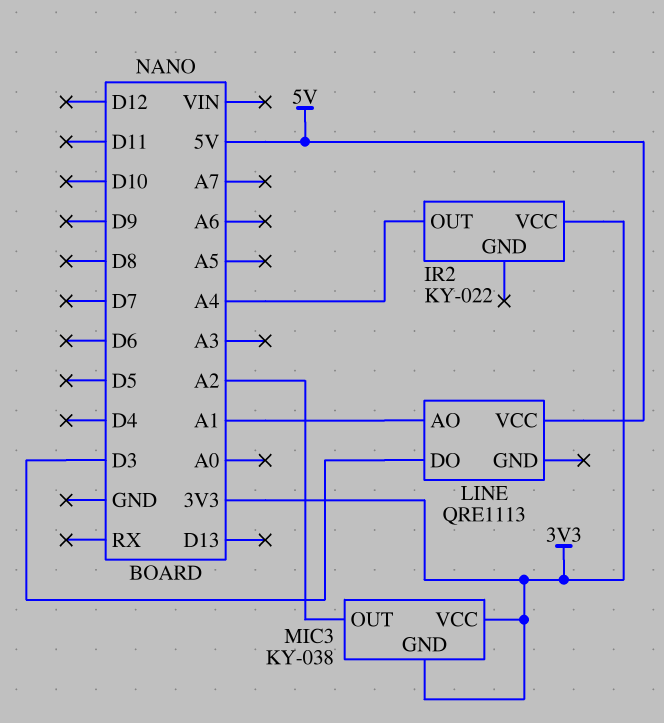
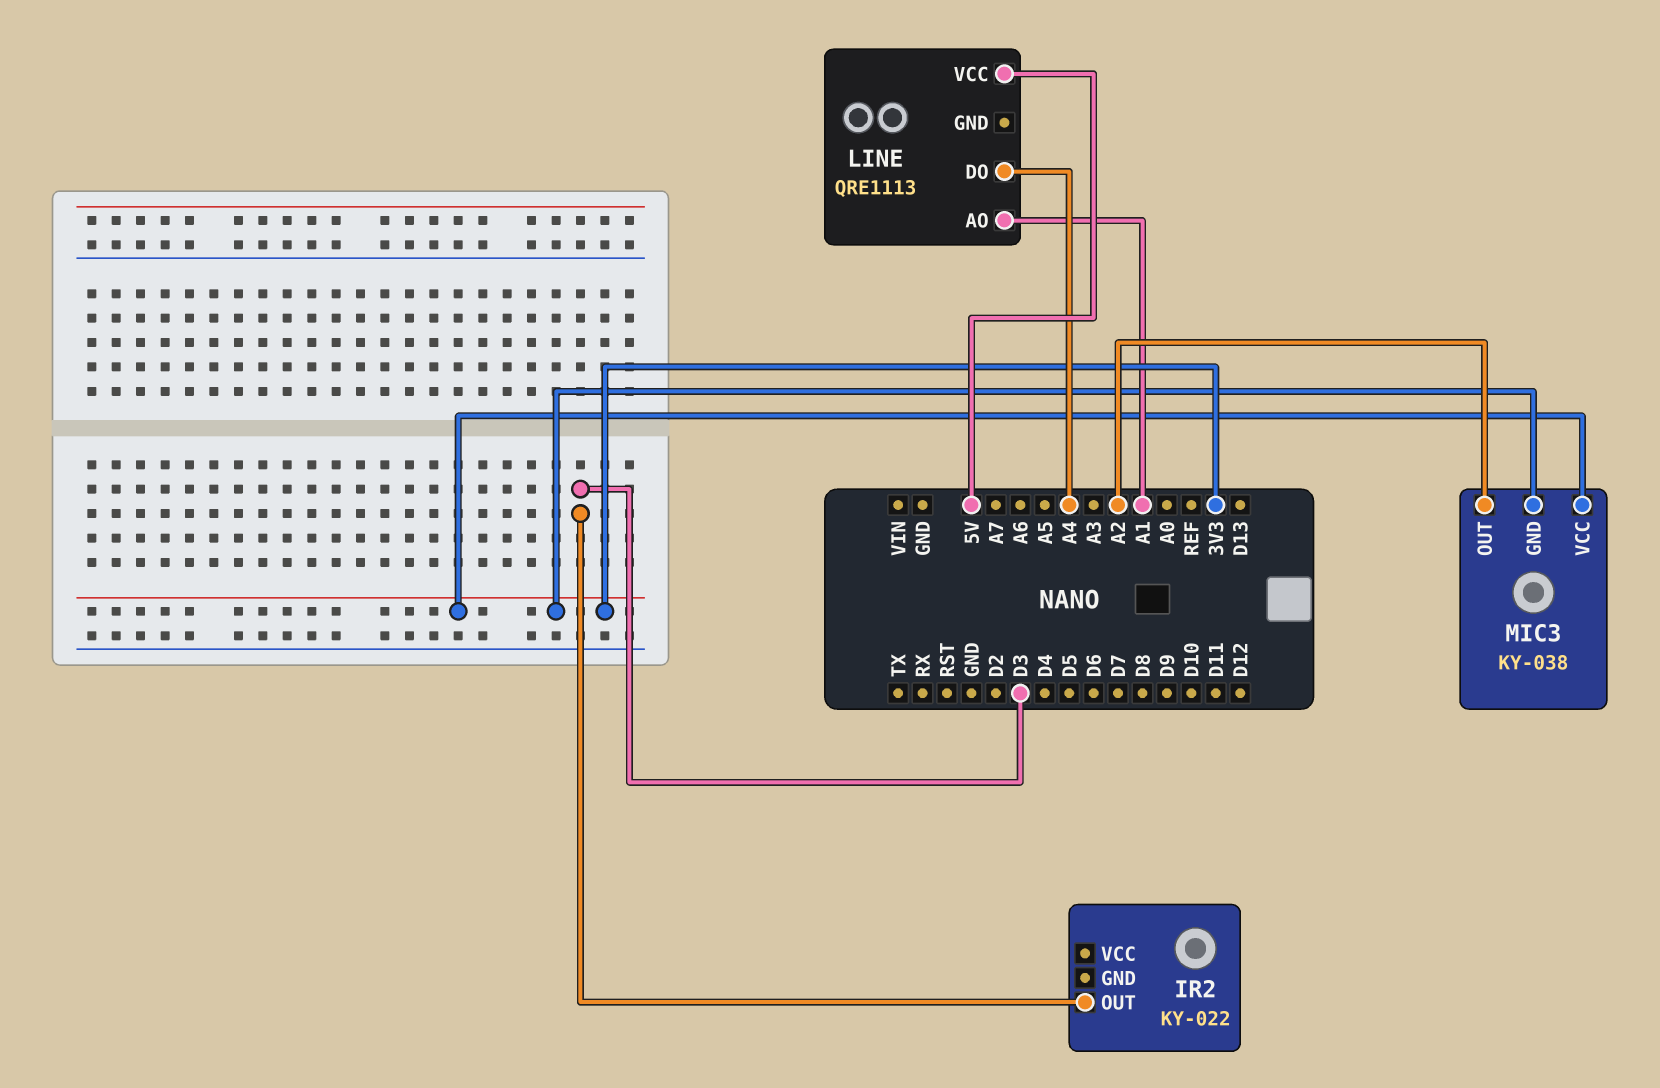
IR2 pin OUT: A4 -> D3
IR2 pin VCC: 3V3 -> none
LINE pin DO: D3 -> A4

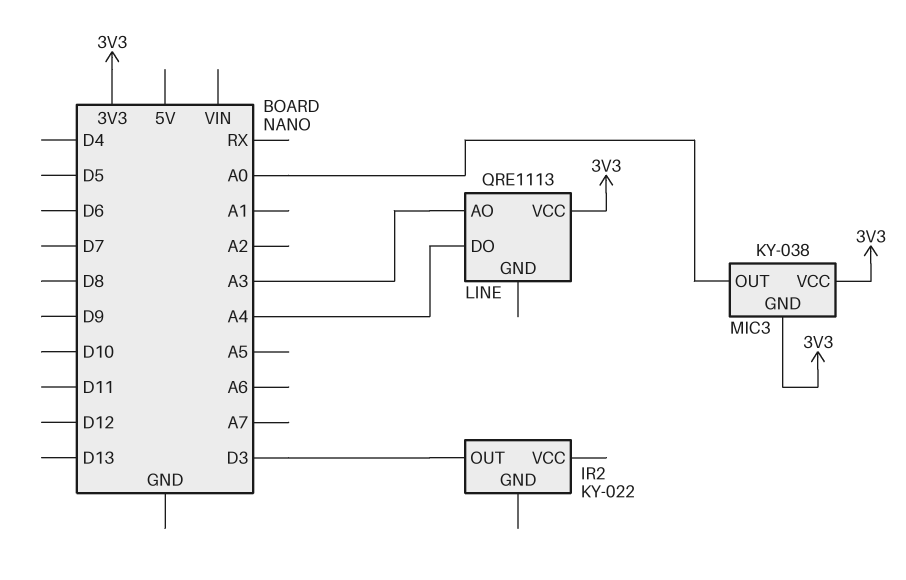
LINE pin AO: A1 -> A3
LINE pin VCC: 5V -> 3V3
MIC3 pin OUT: A2 -> A0

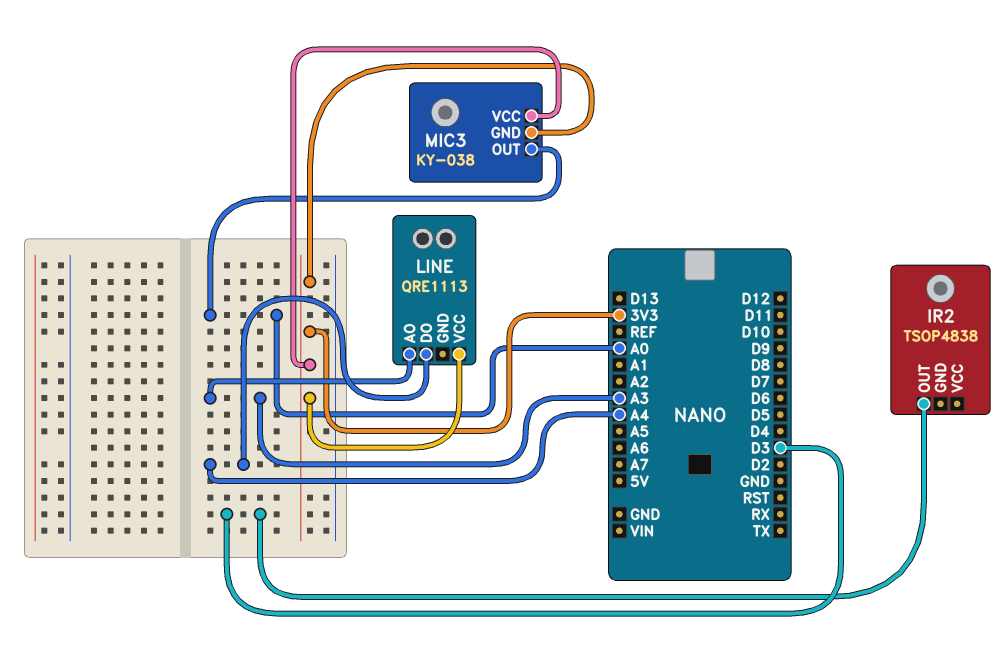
IR2: KY-022 -> TSOP4838

